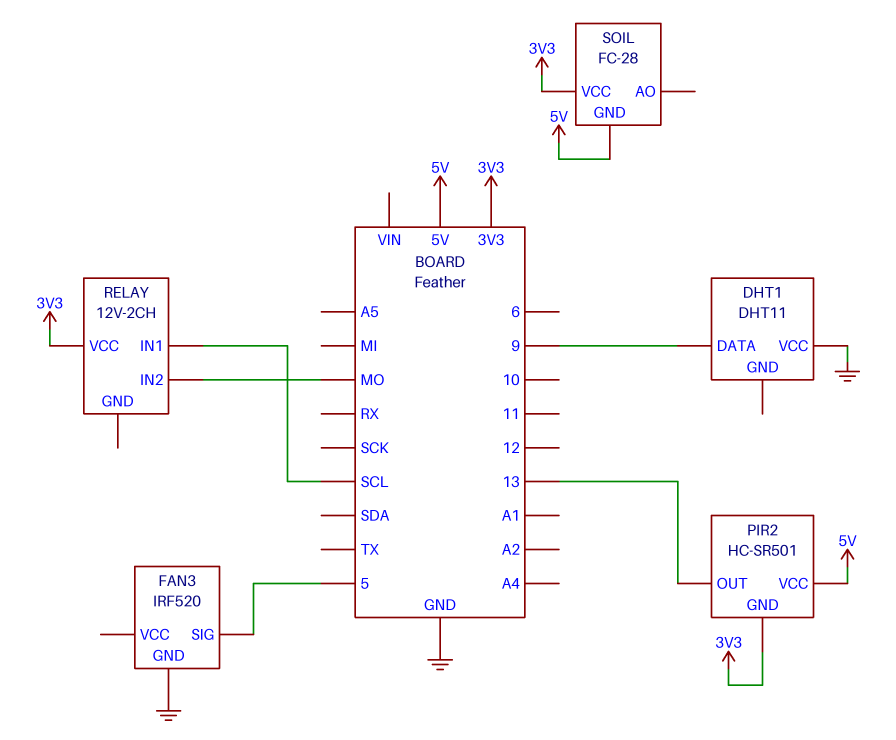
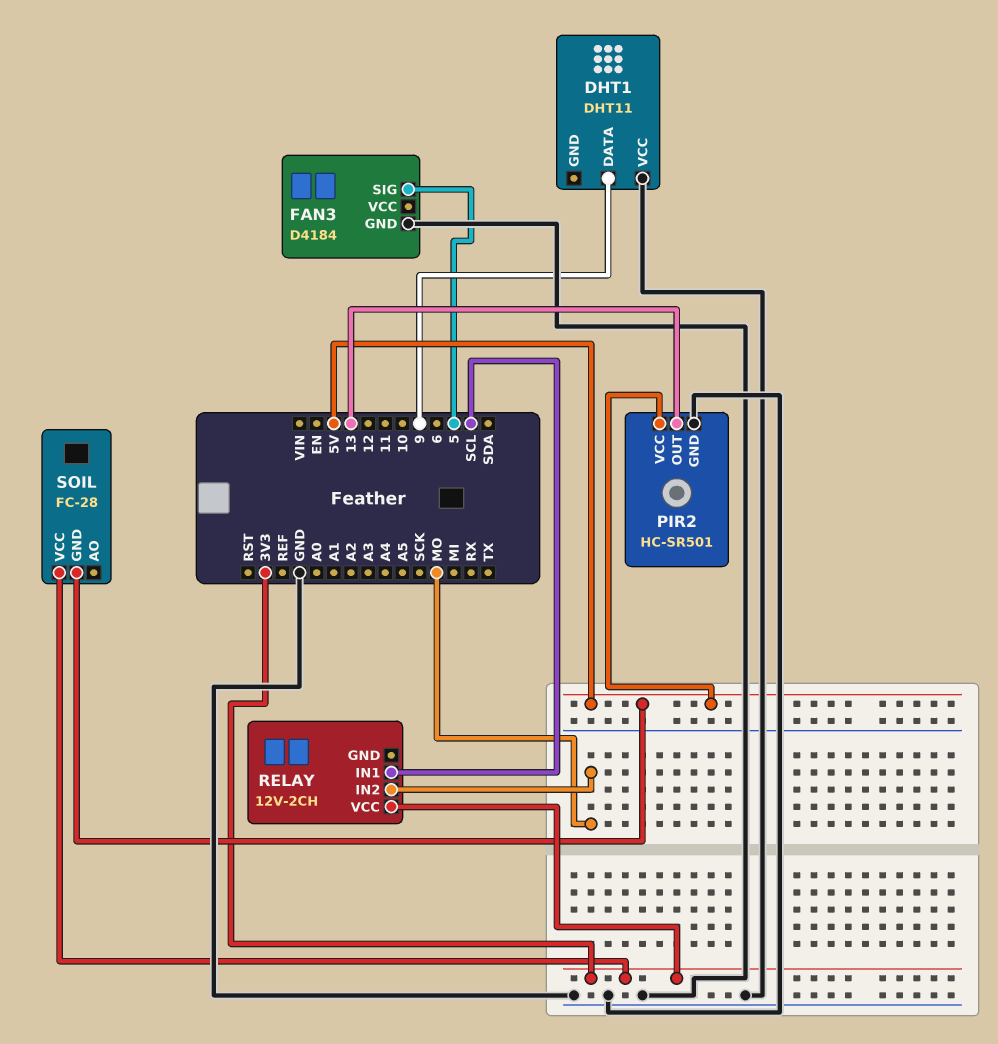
FAN3: IRF520 -> D4184
PIR2 pin GND: 3V3 -> GND

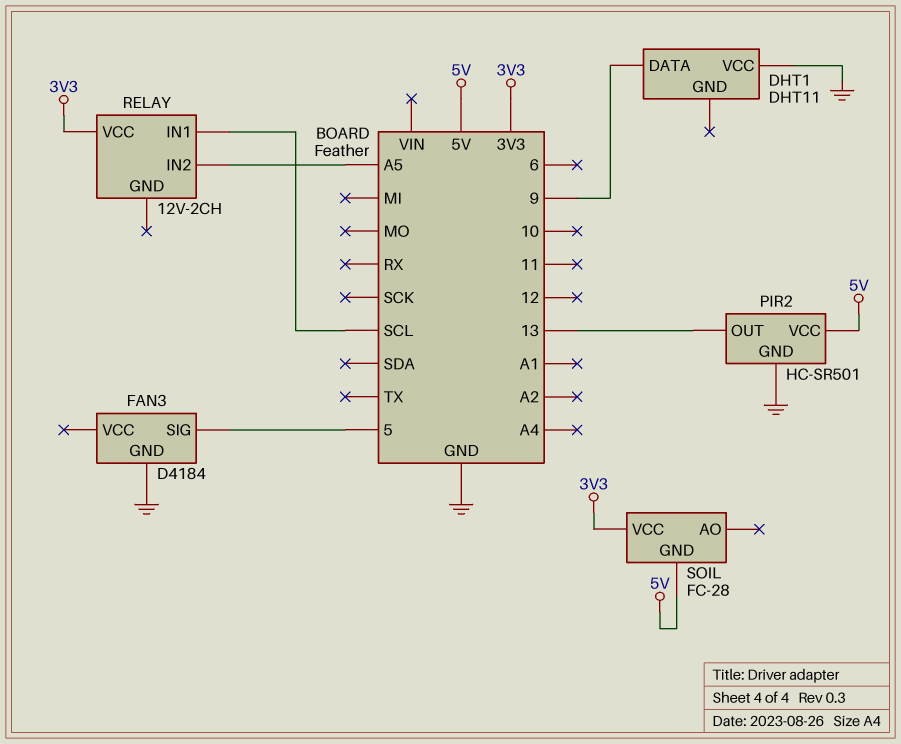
RELAY pin IN2: MO -> A5

